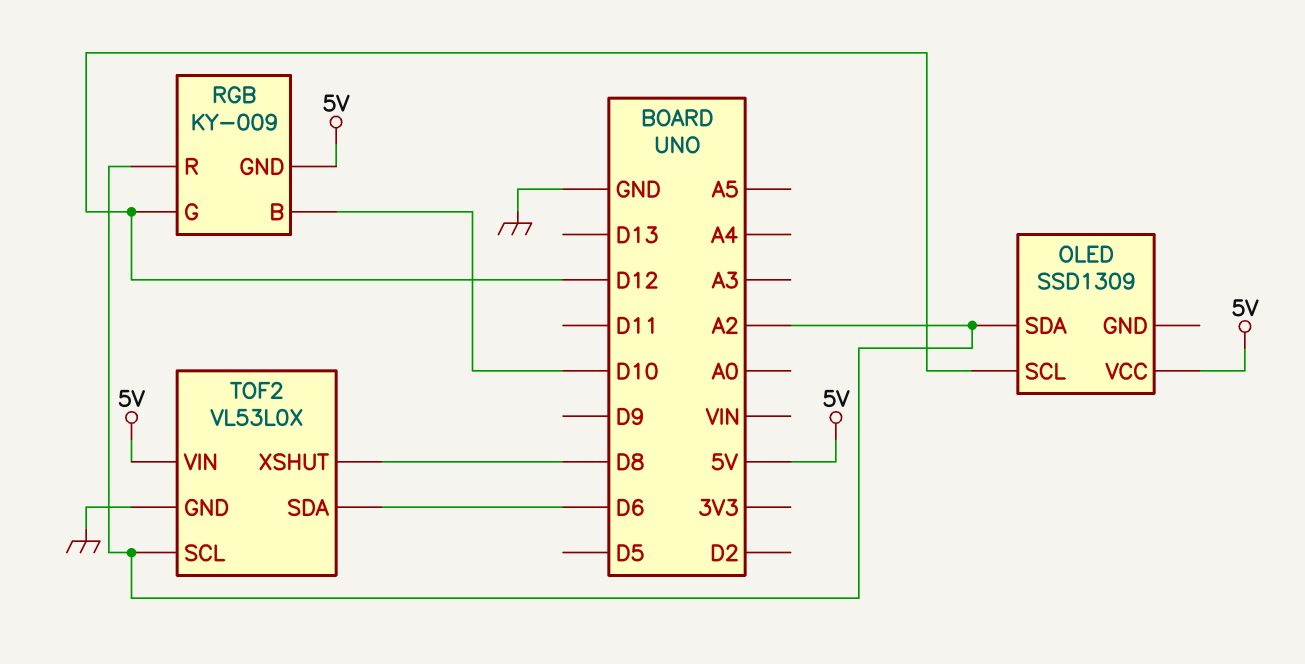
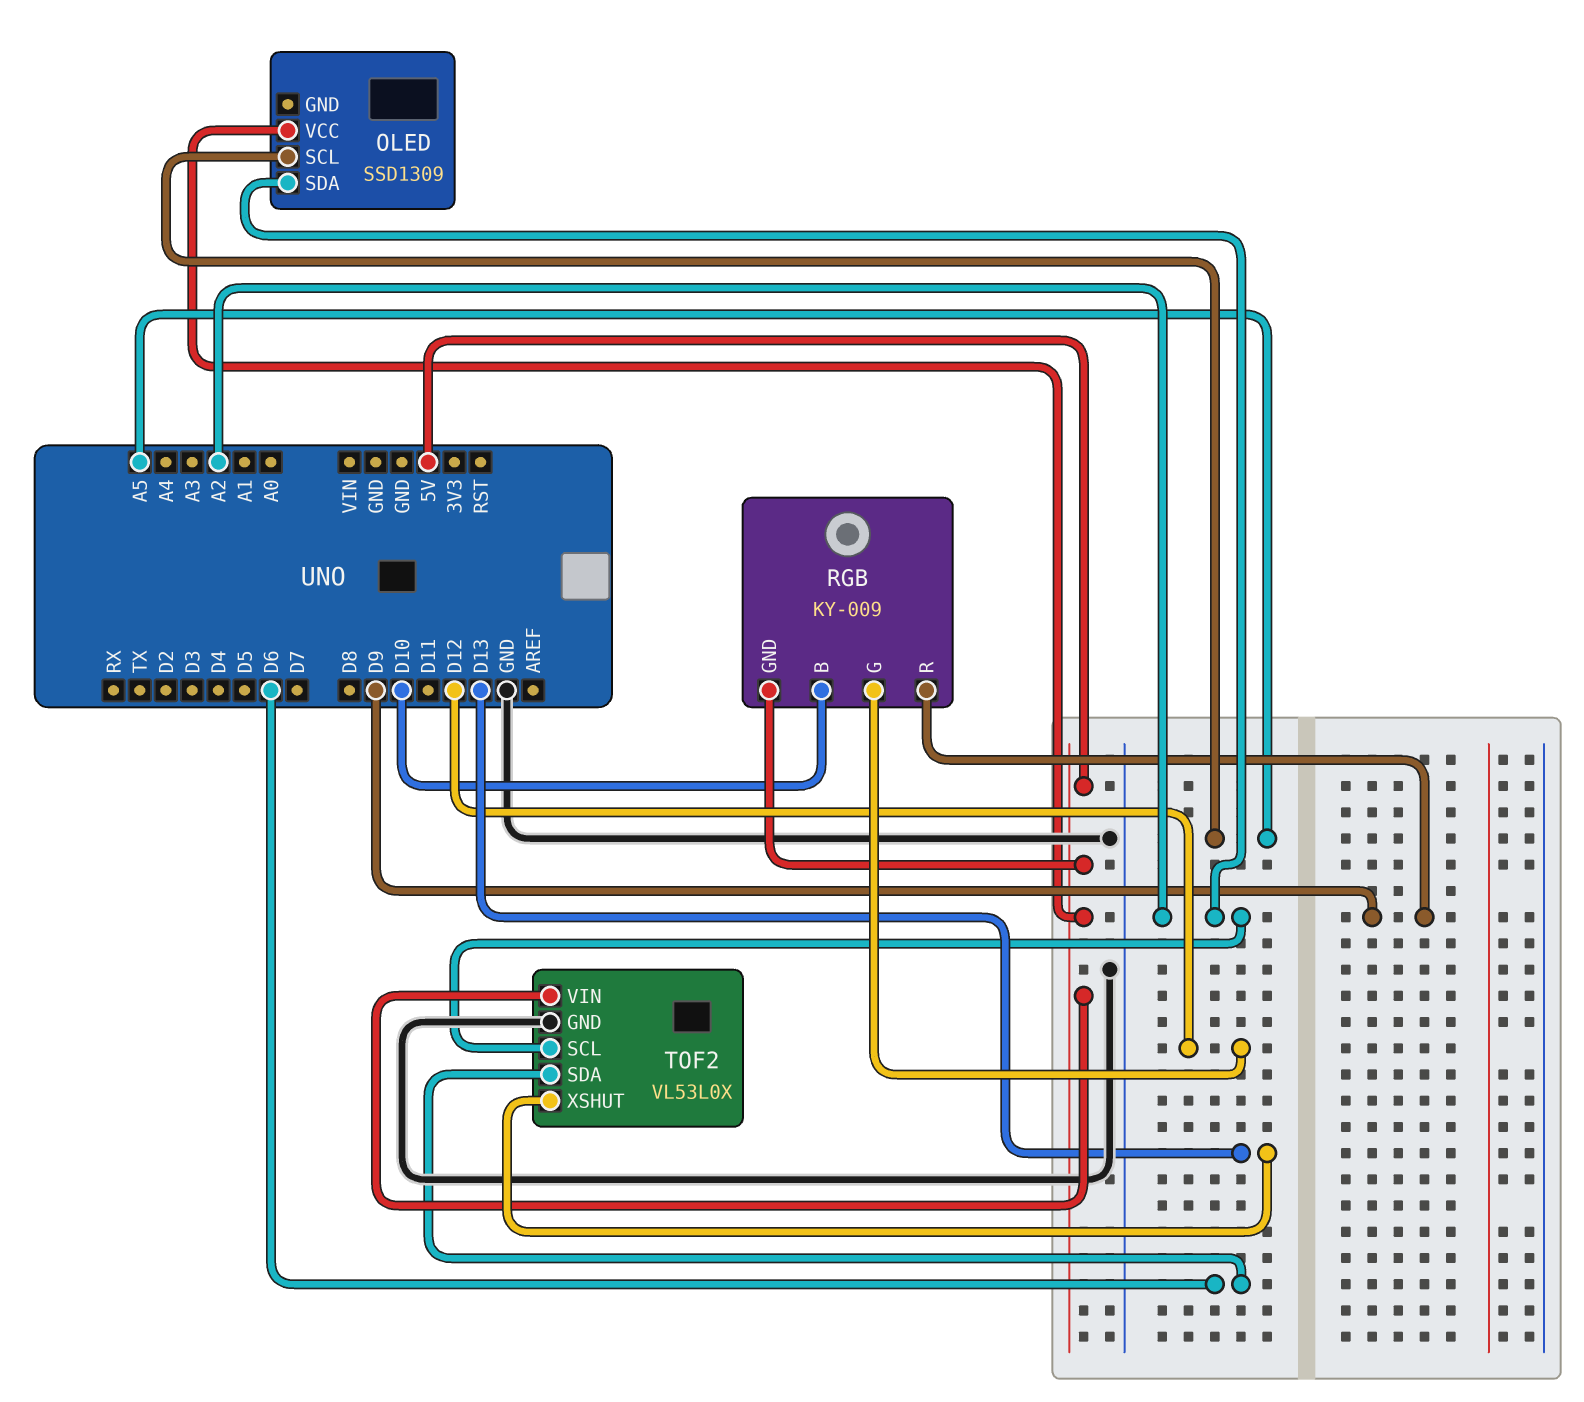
OLED pin SCL: D12 -> A5
RGB pin R: A2 -> D9
TOF2 pin XSHUT: D8 -> D13

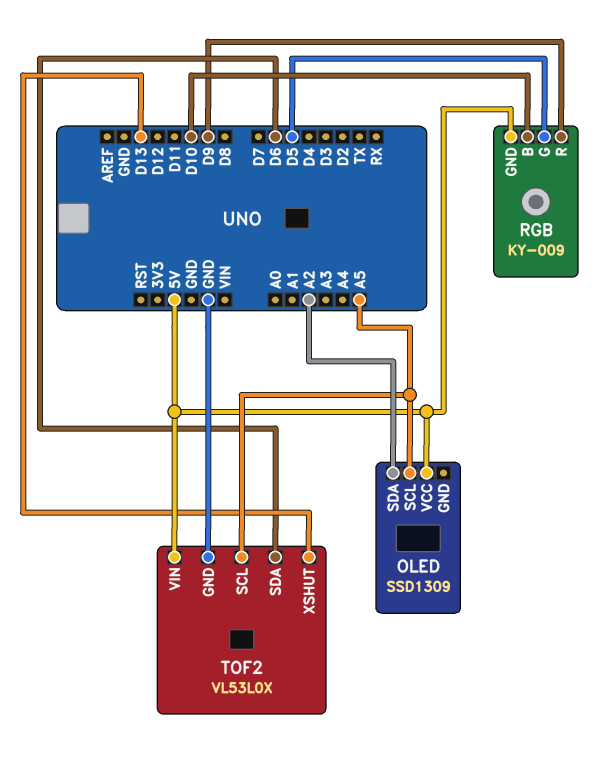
RGB pin G: D12 -> D5
TOF2 pin SCL: A2 -> A5

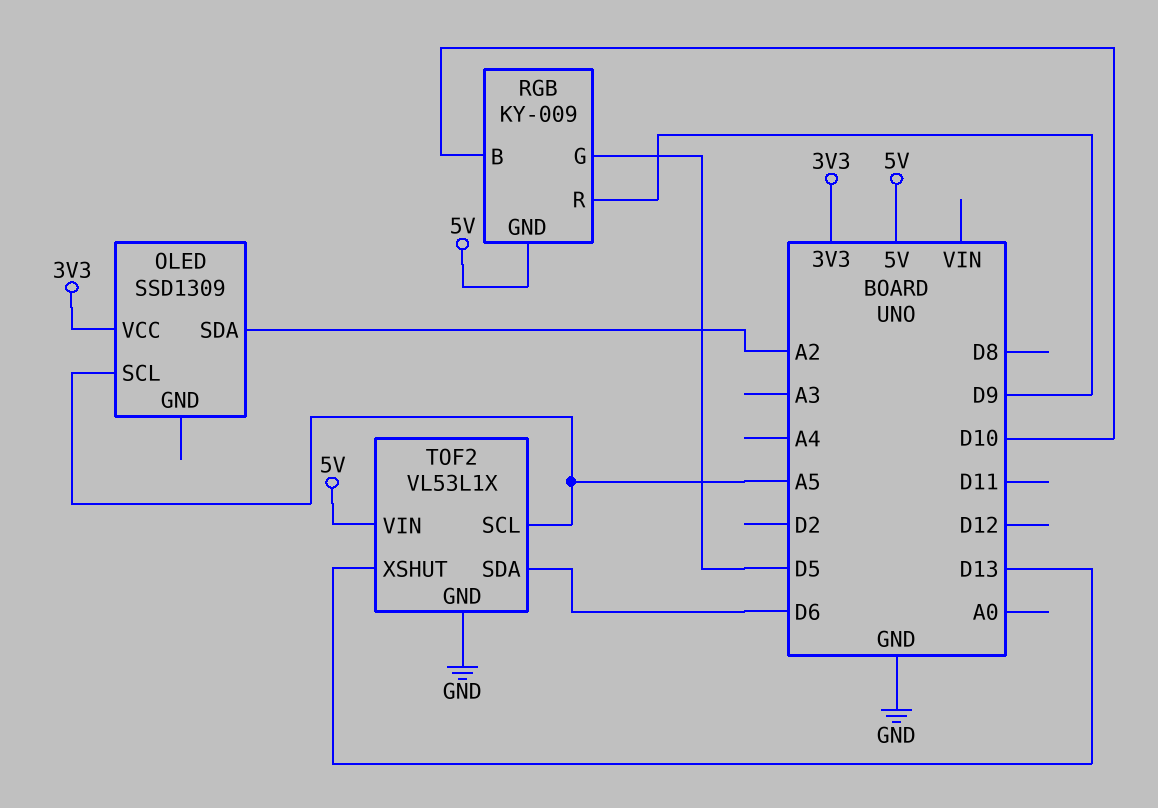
OLED pin VCC: 5V -> 3V3
TOF2: VL53L0X -> VL53L1X

